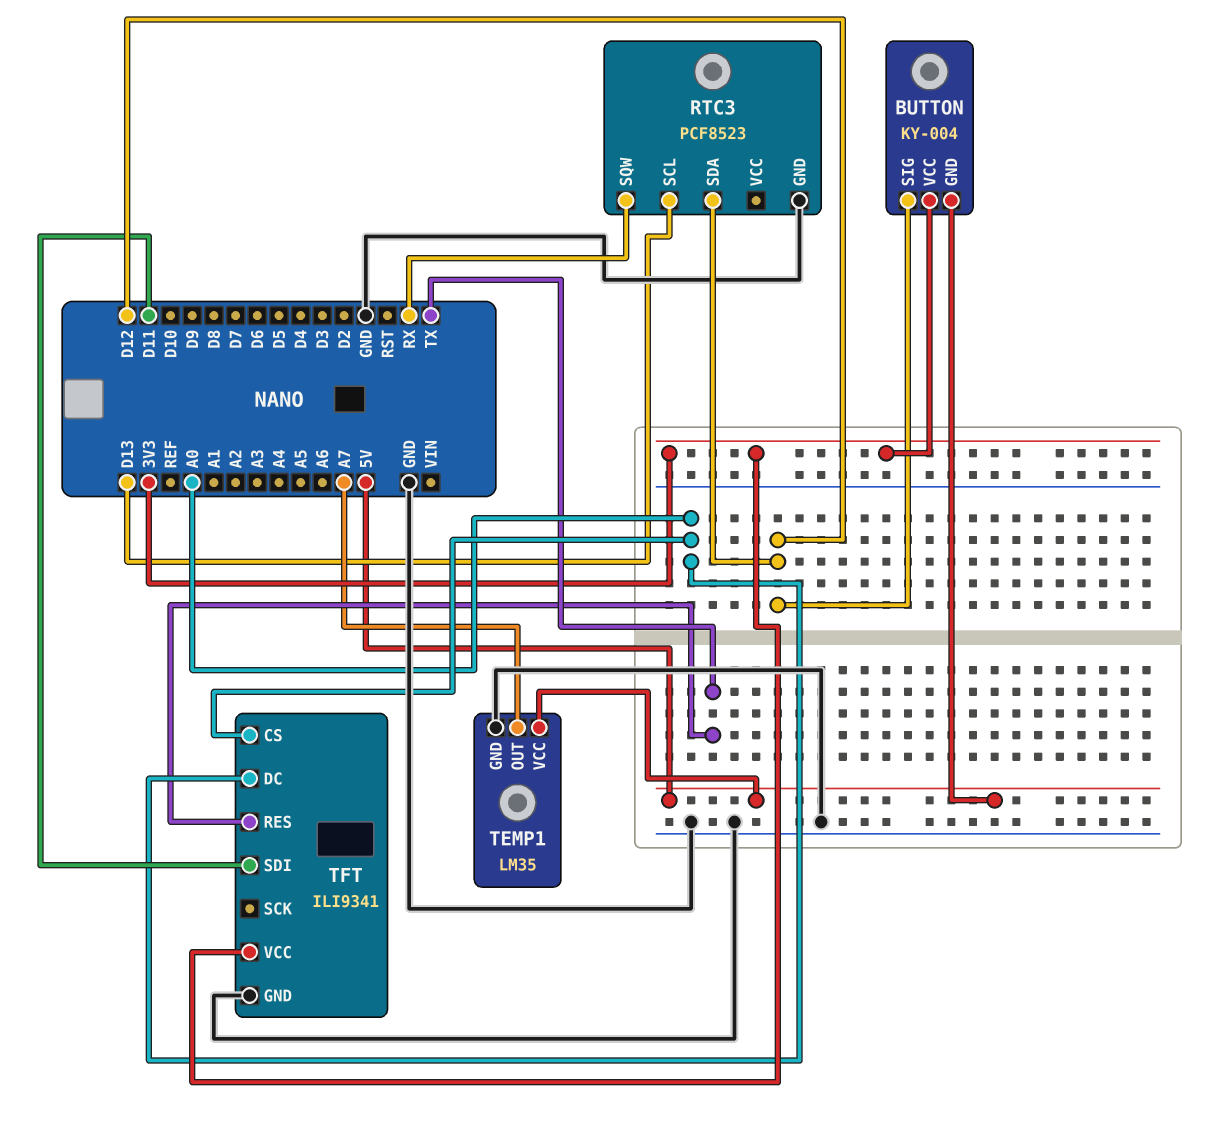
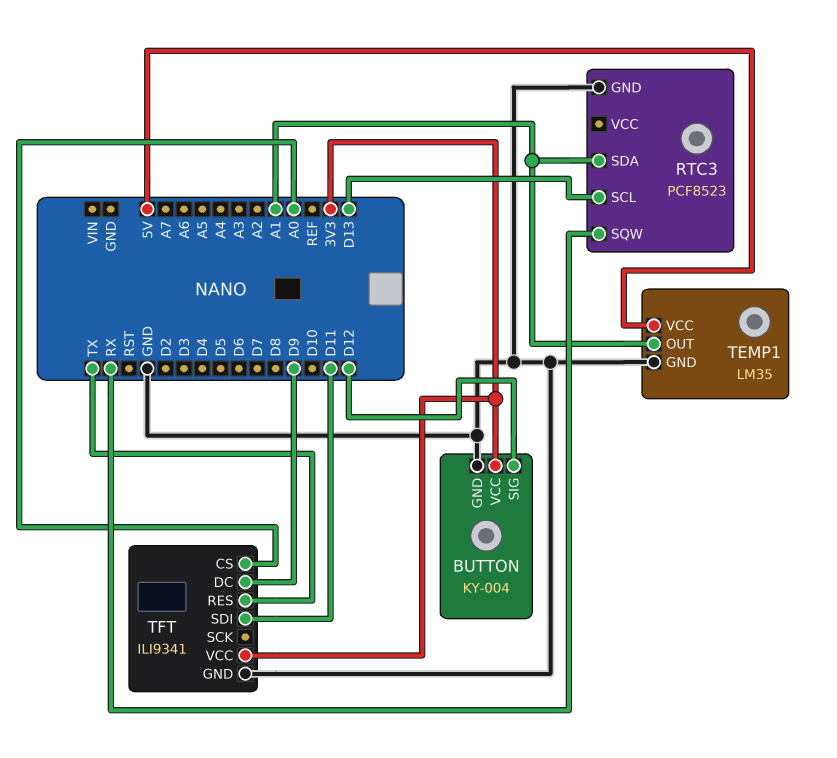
BUTTON pin GND: 5V -> GND
RTC3 pin SDA: D12 -> A1
TEMP1 pin OUT: A7 -> A1
TFT pin DC: A0 -> D9

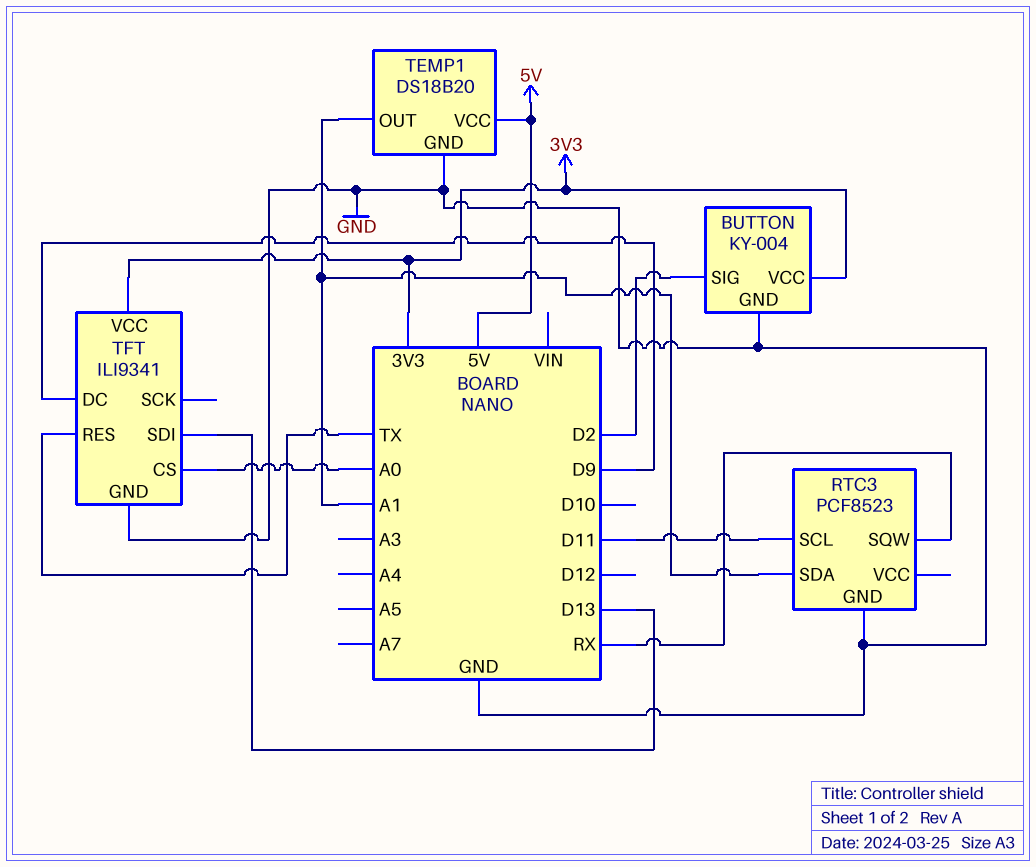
BUTTON pin SIG: D12 -> D2
RTC3 pin SCL: D13 -> D11
TEMP1: LM35 -> DS18B20
TFT pin SDI: D11 -> D13

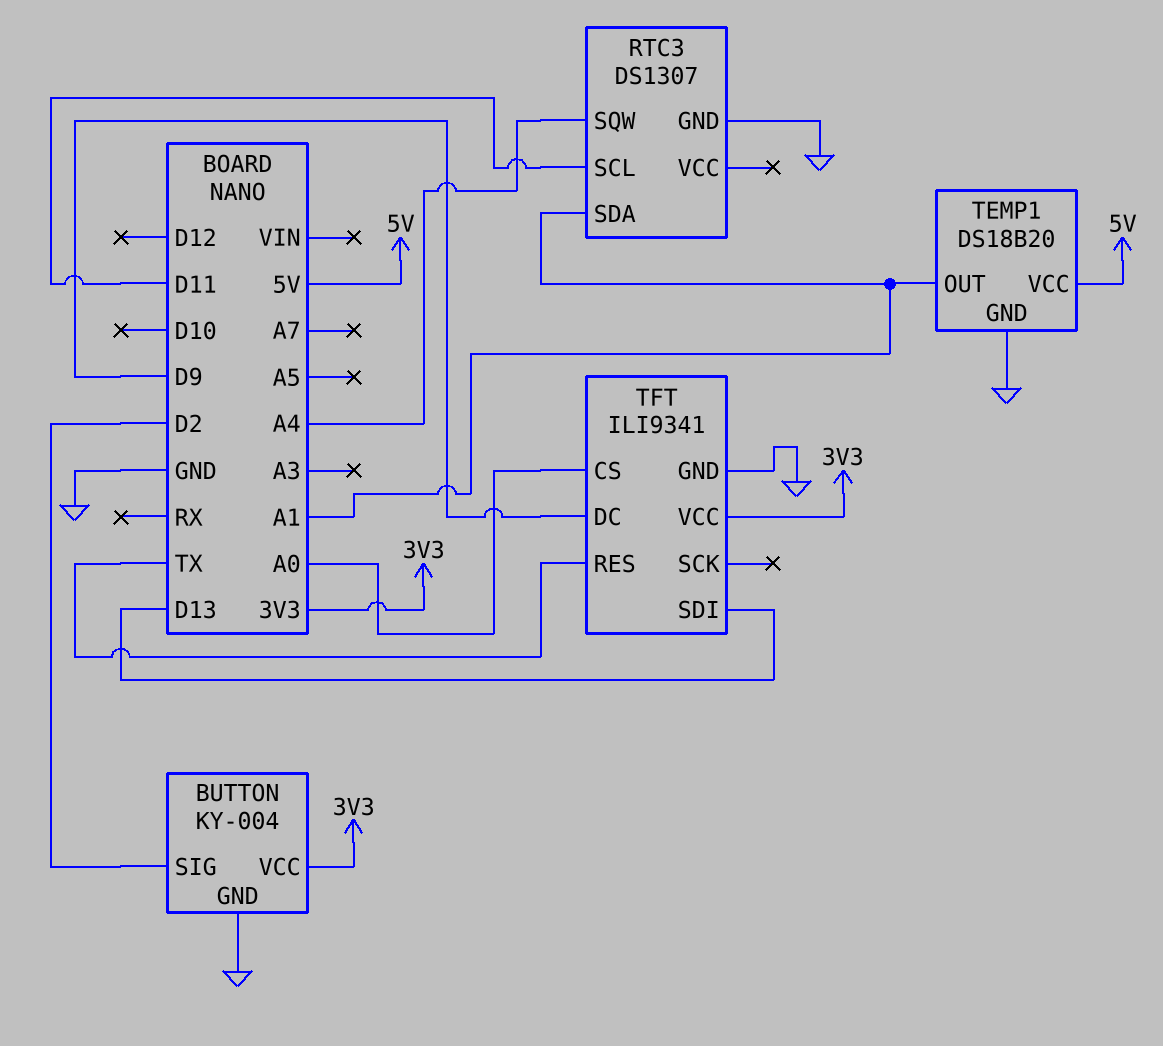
RTC3: PCF8523 -> DS1307
RTC3 pin SQW: RX -> A4

